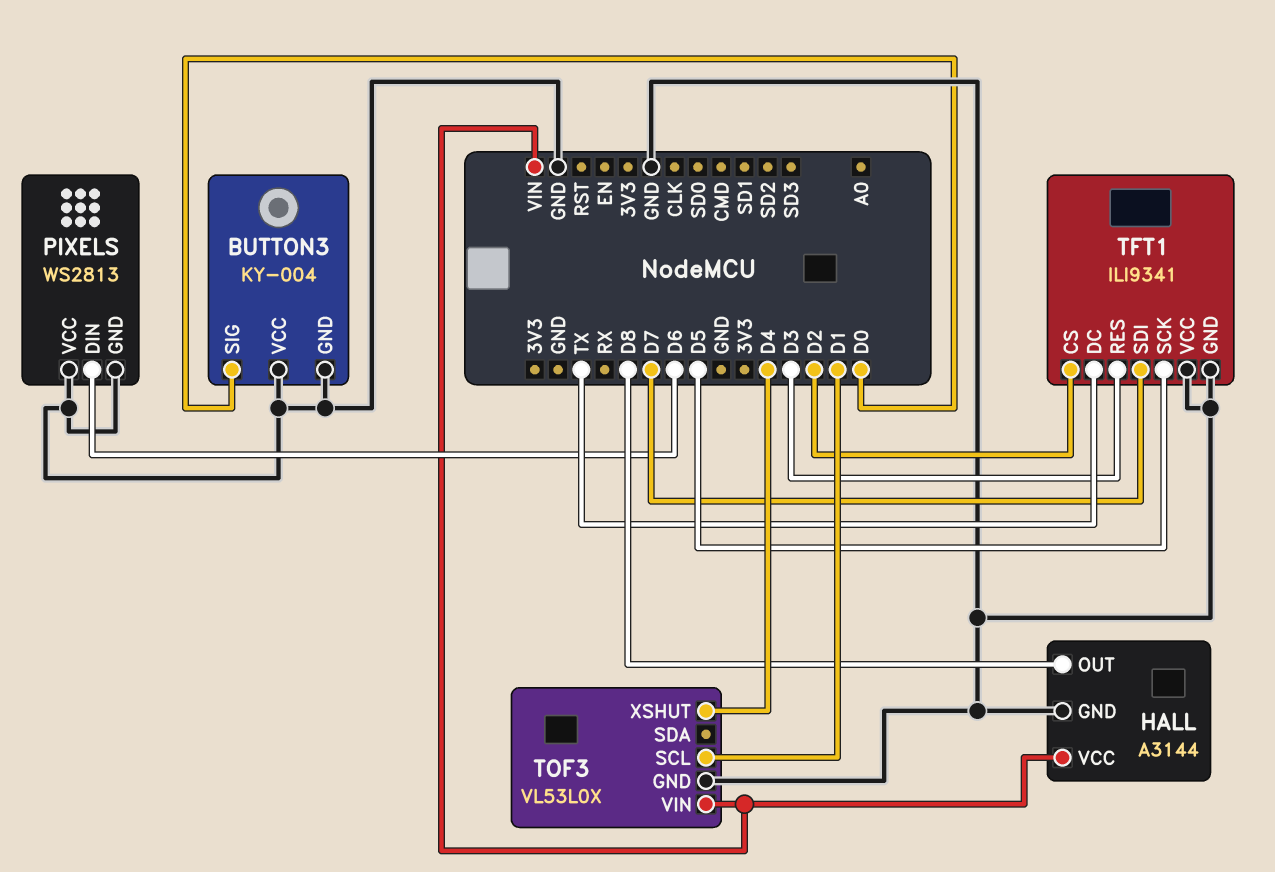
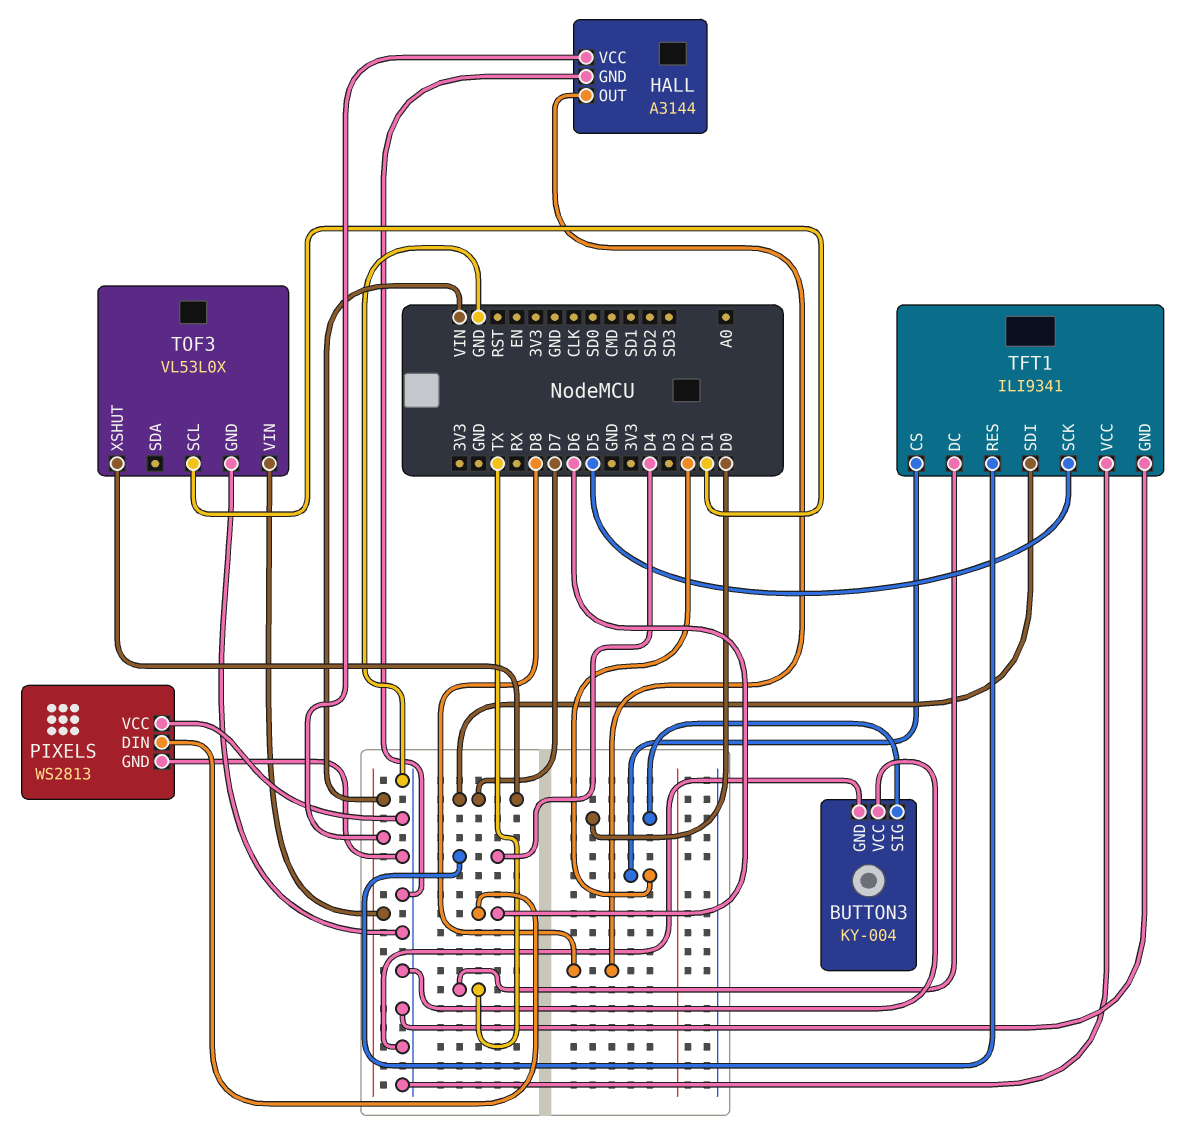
TFT1 pin RES: D3 -> D4
TOF3 pin XSHUT: D4 -> D7

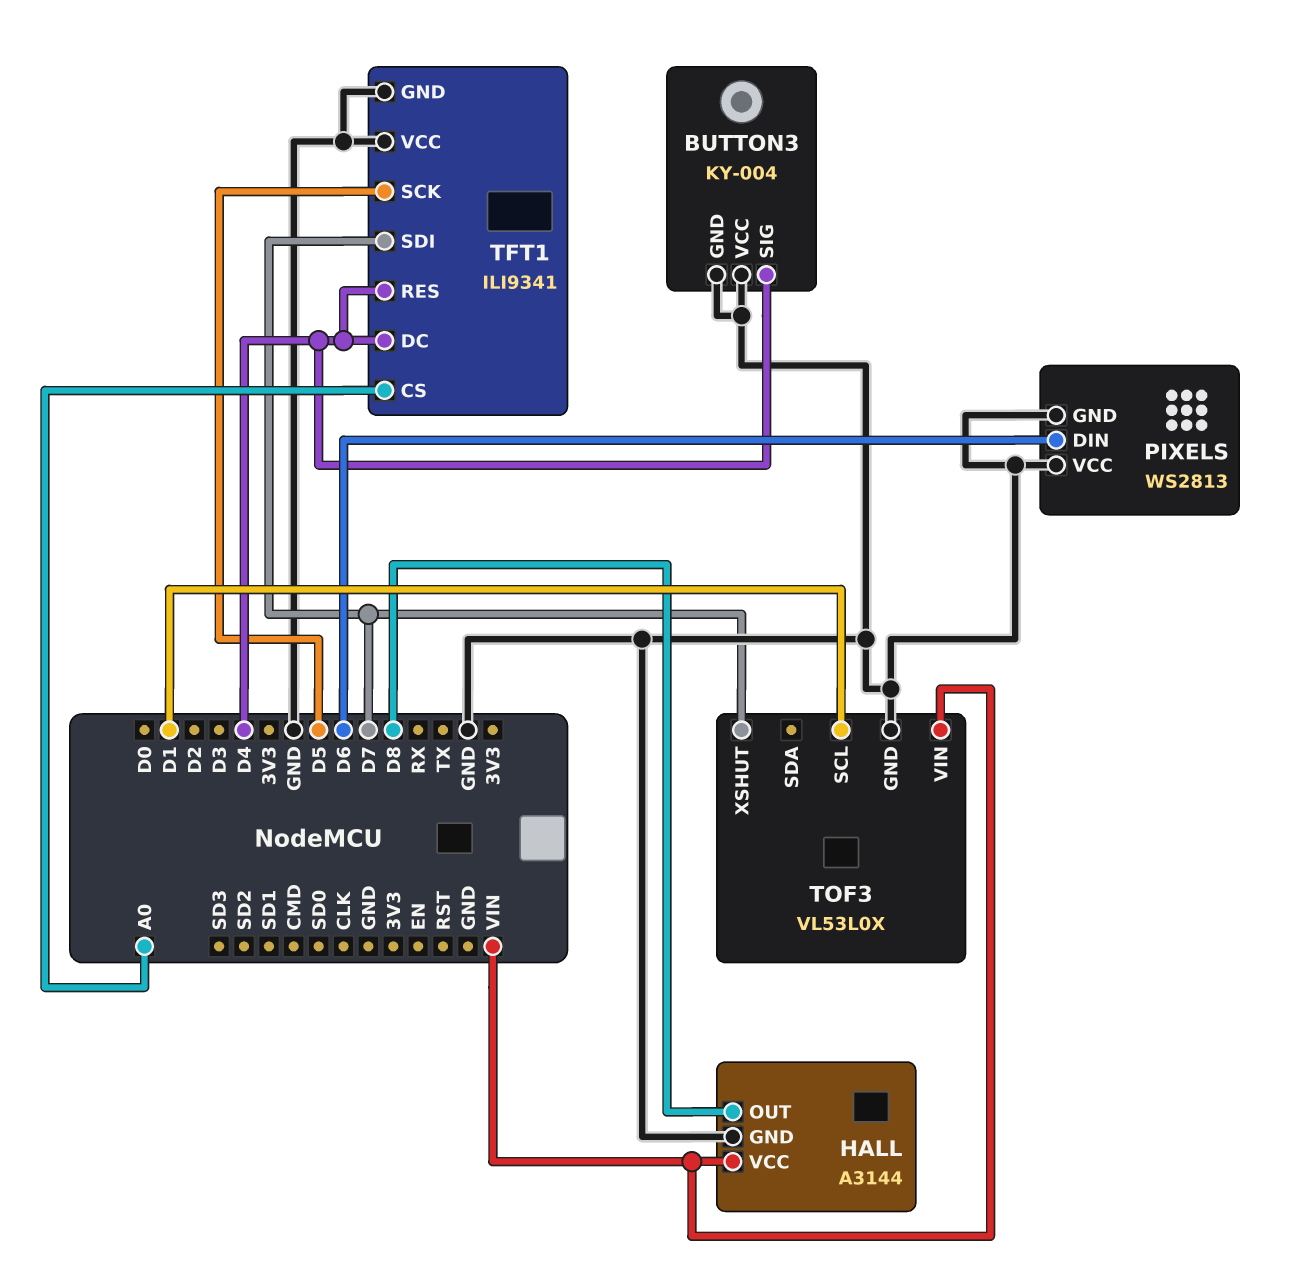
BUTTON3 pin SIG: D0 -> D4
TFT1 pin CS: D2 -> A0
TFT1 pin DC: TX -> D4

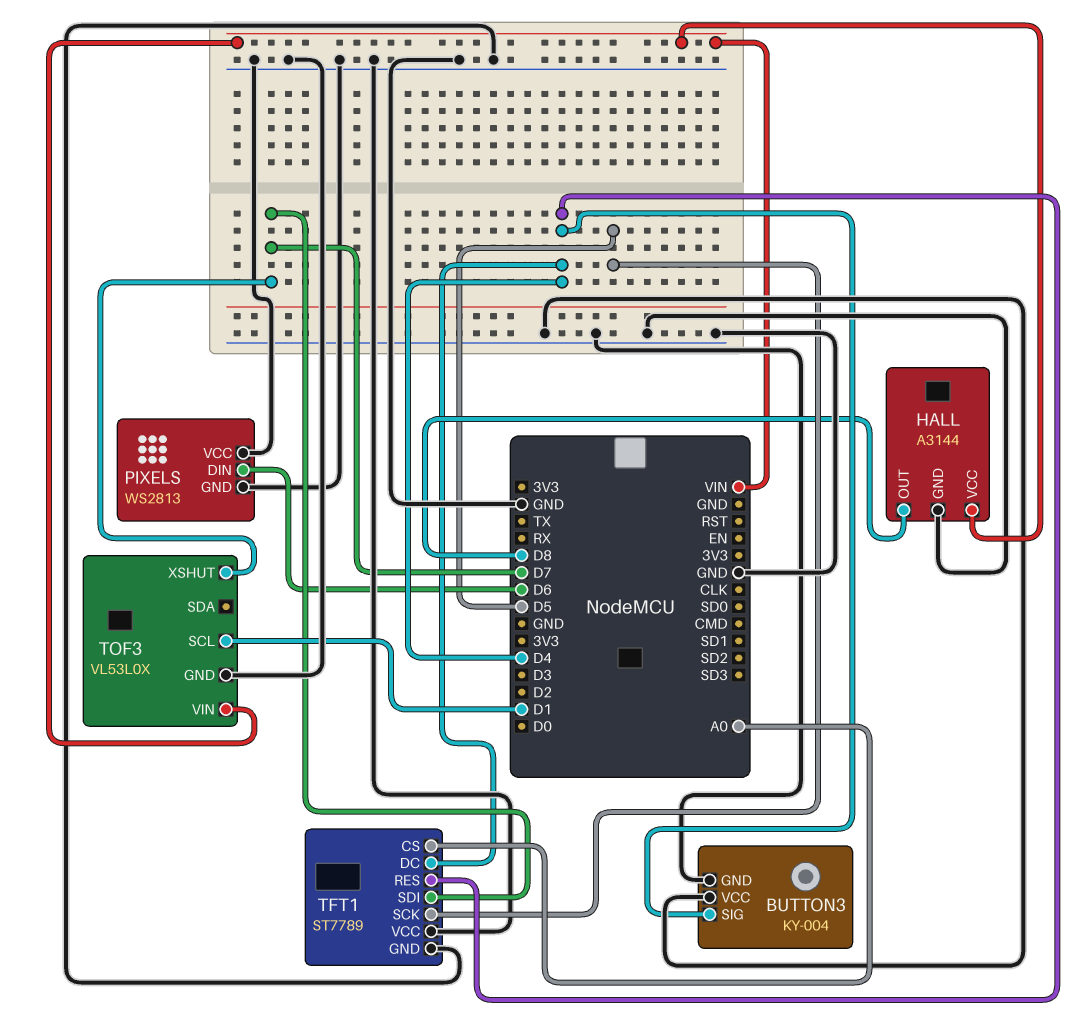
TFT1: ILI9341 -> ST7789

